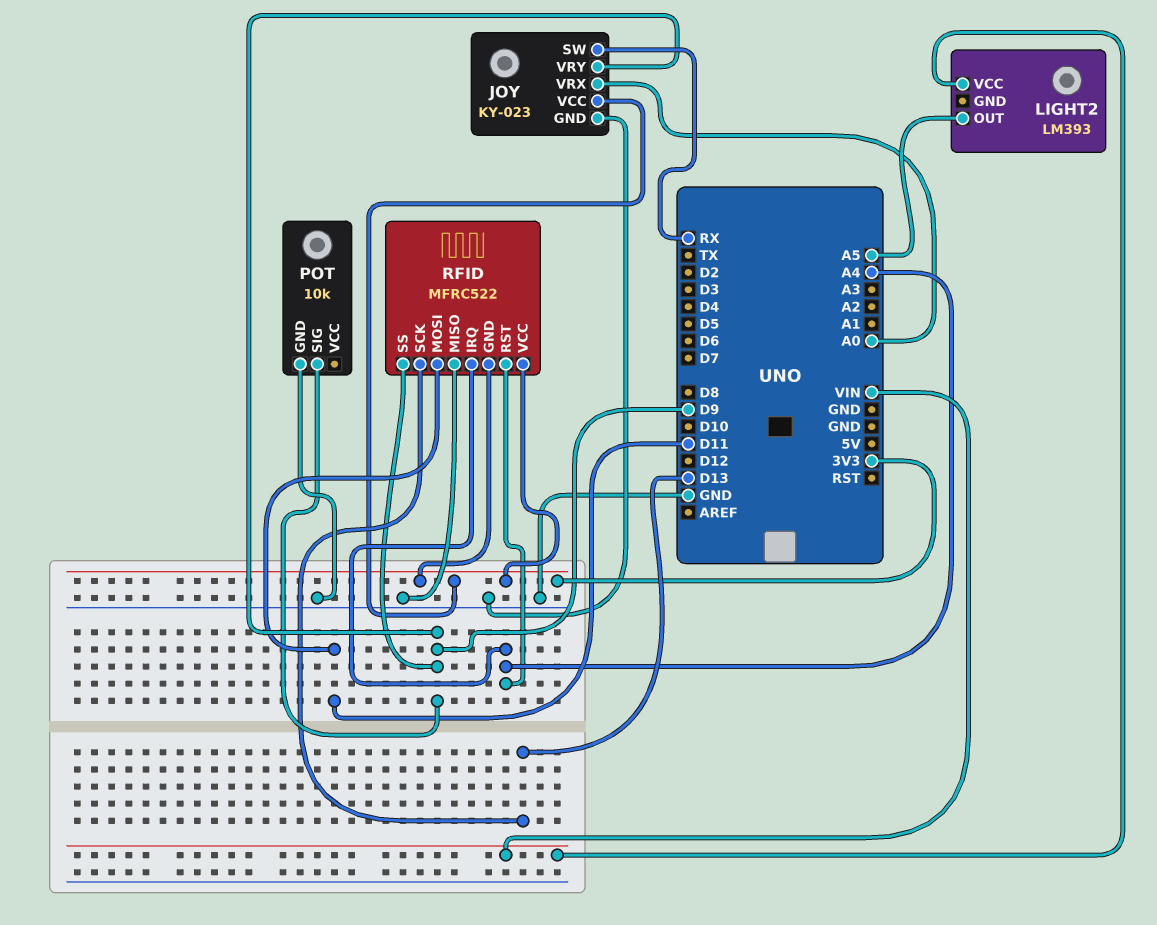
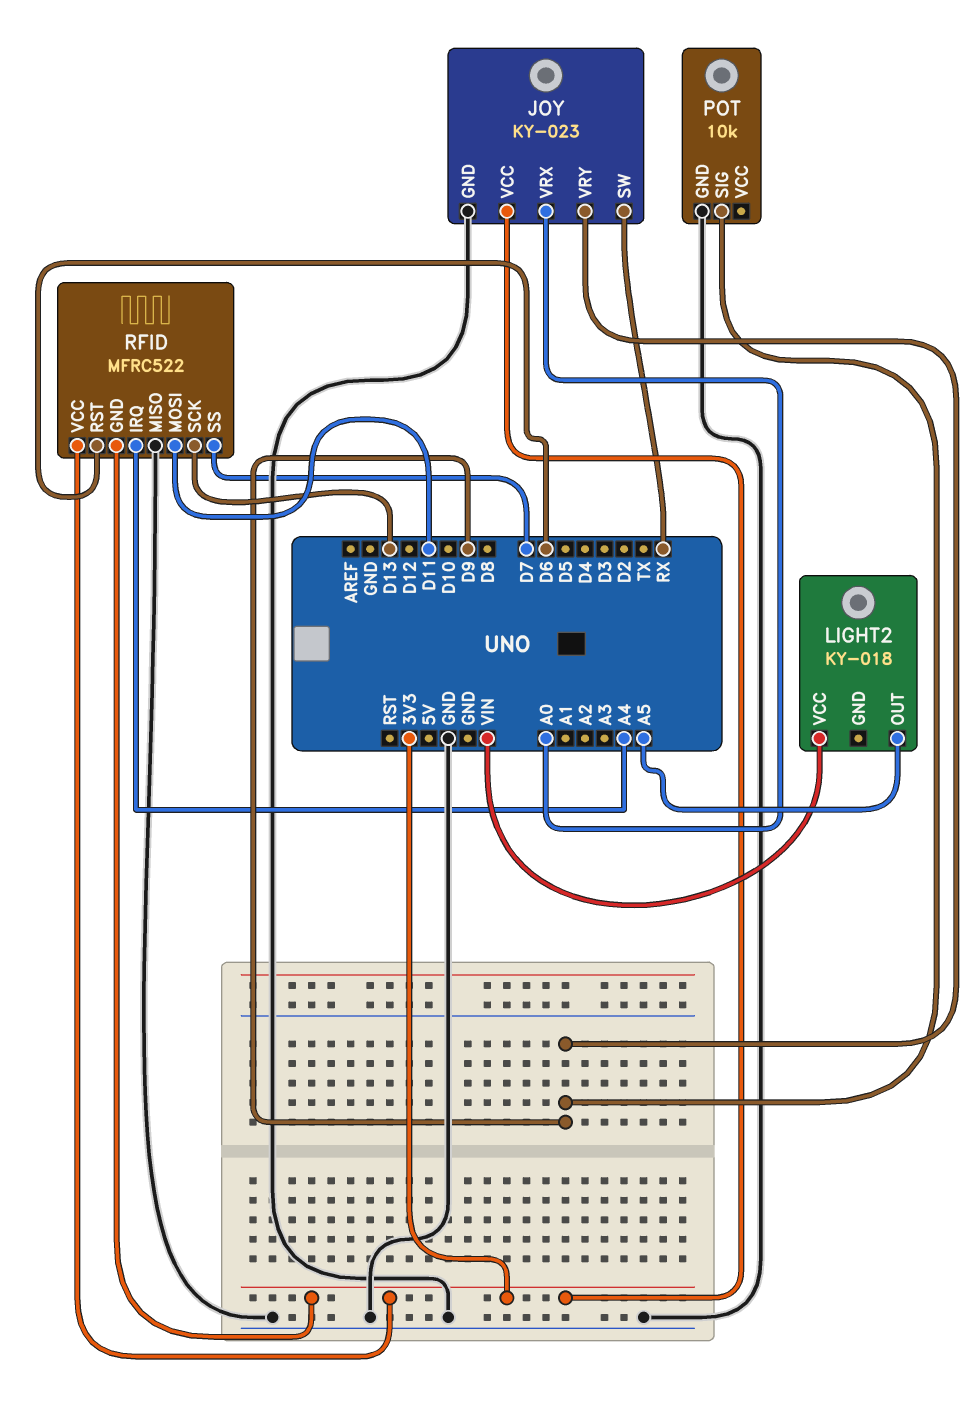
LIGHT2: LM393 -> KY-018
RFID pin RST: A4 -> D6
RFID pin SS: D9 -> D7

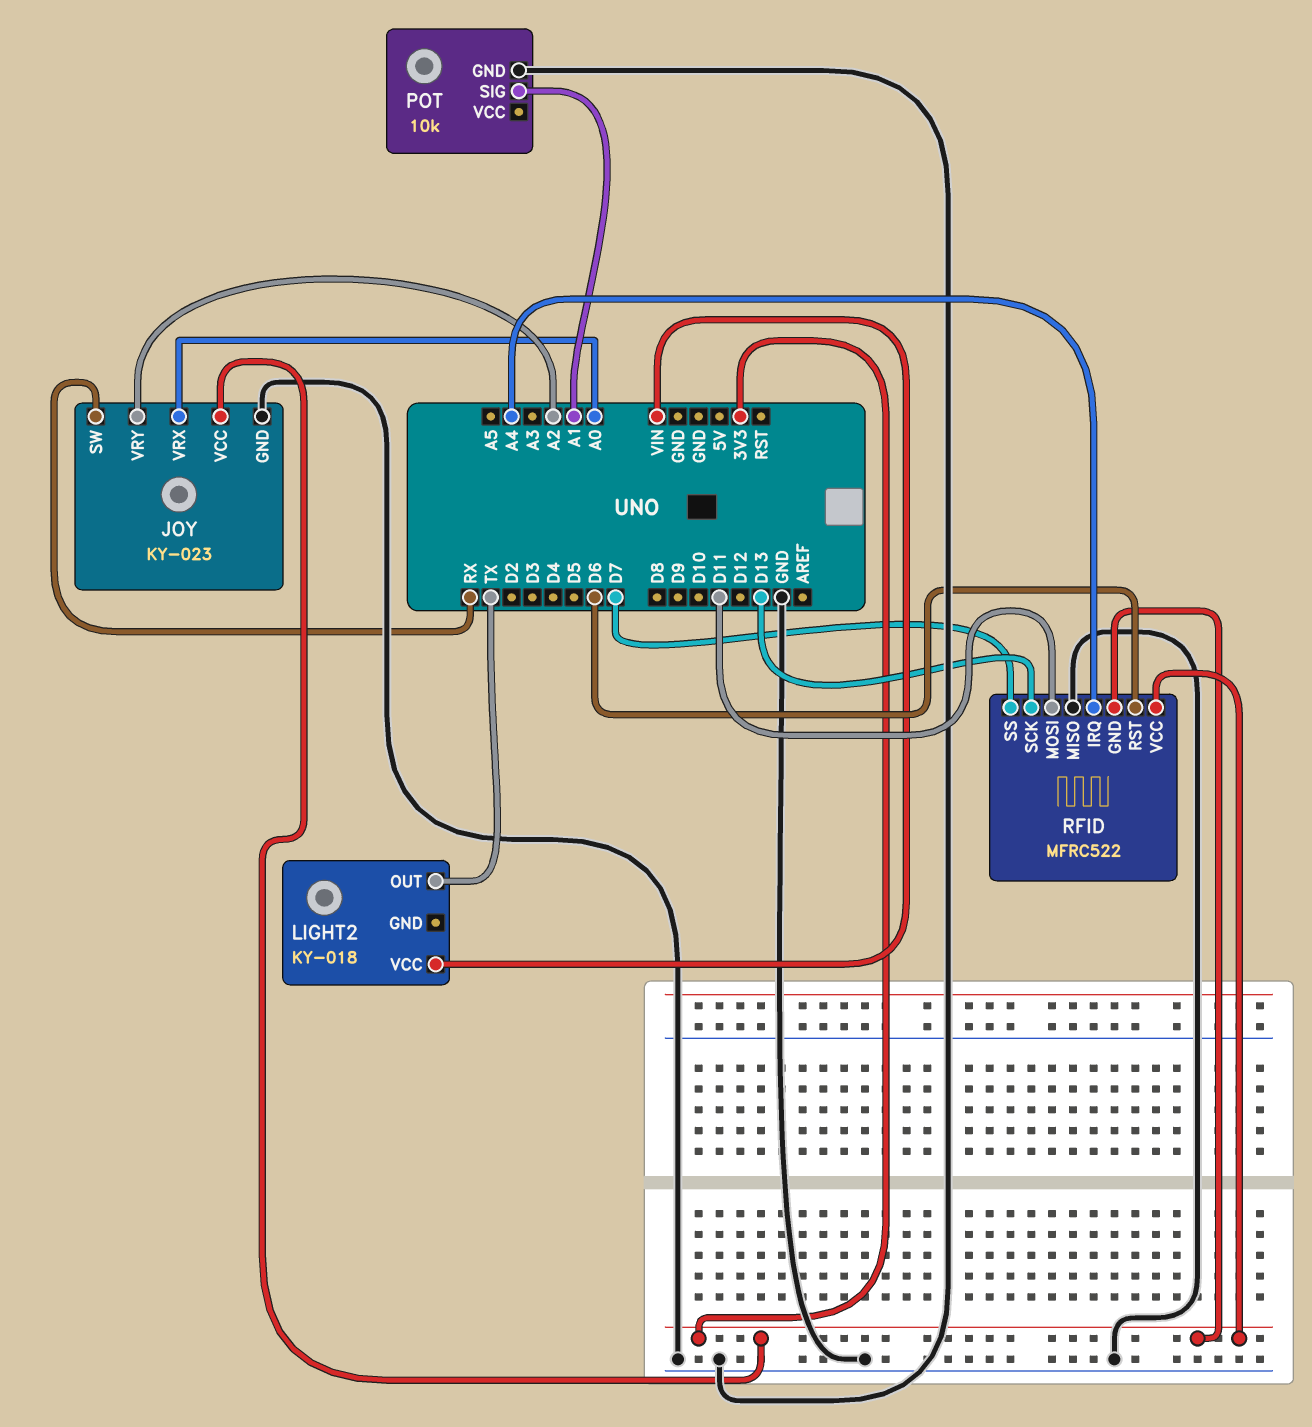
JOY pin VRY: D9 -> A2
LIGHT2 pin OUT: A5 -> TX
POT pin SIG: D9 -> A1

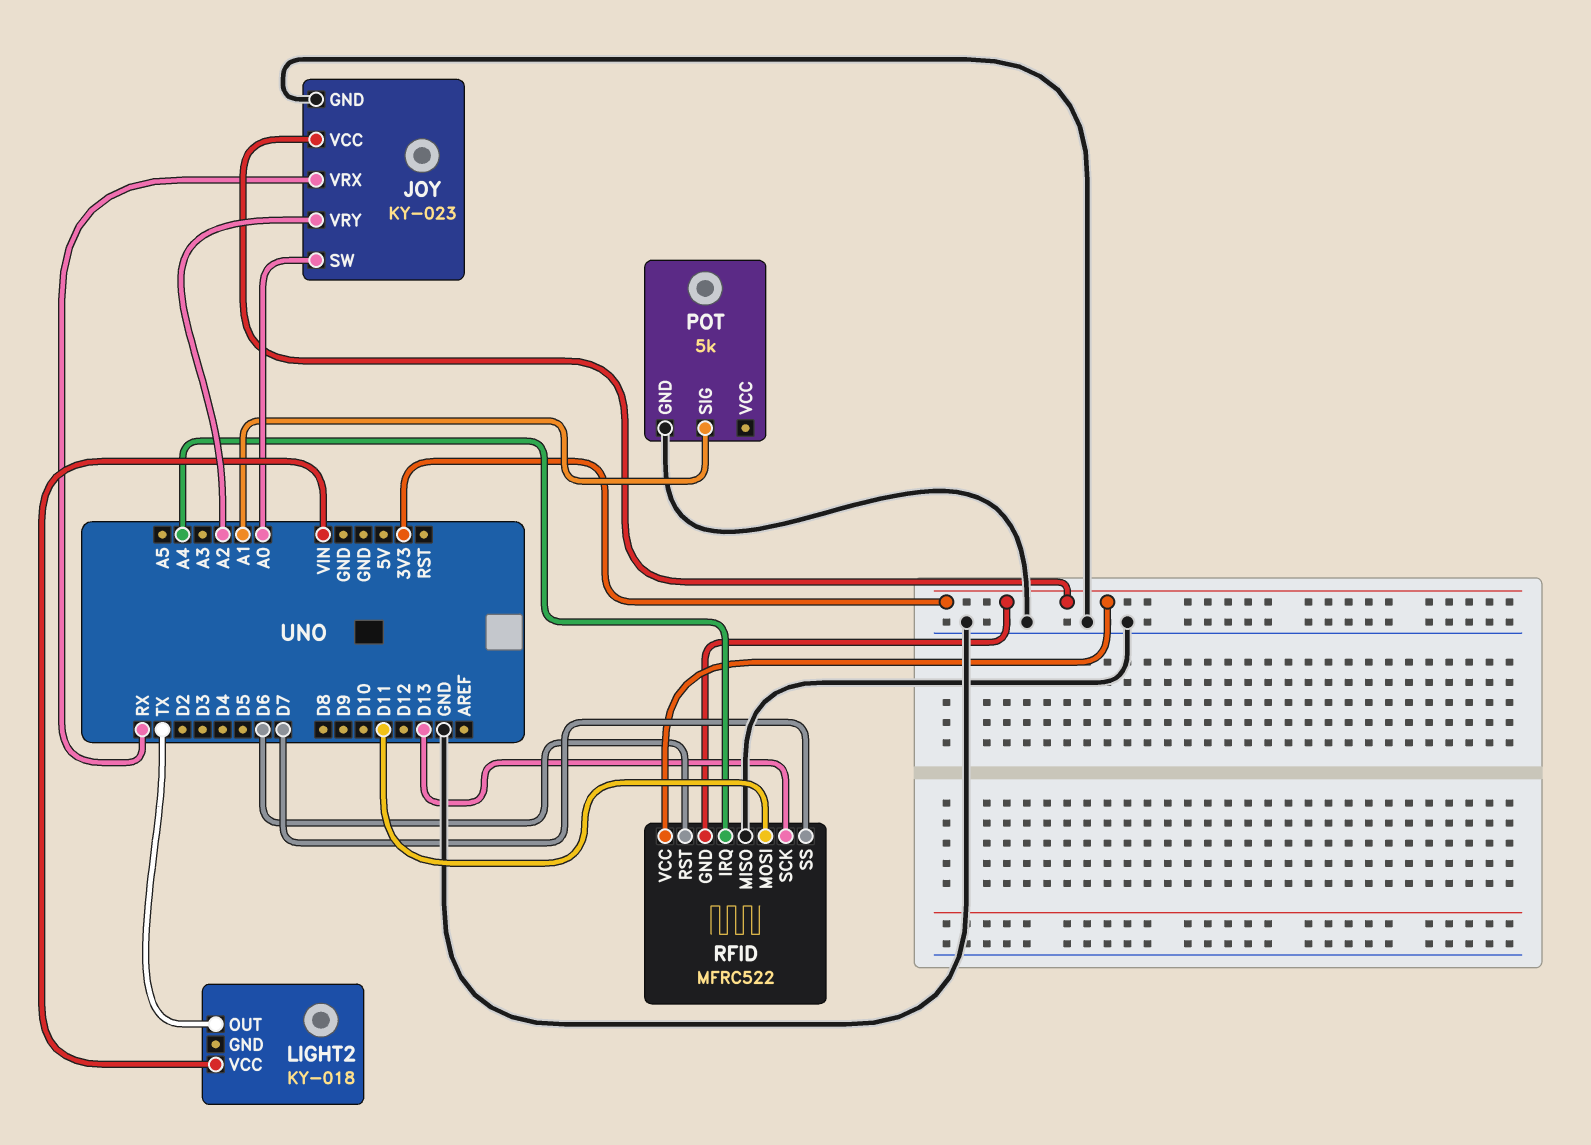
JOY pin SW: RX -> A0
JOY pin VRX: A0 -> RX
POT: 10k -> 5k

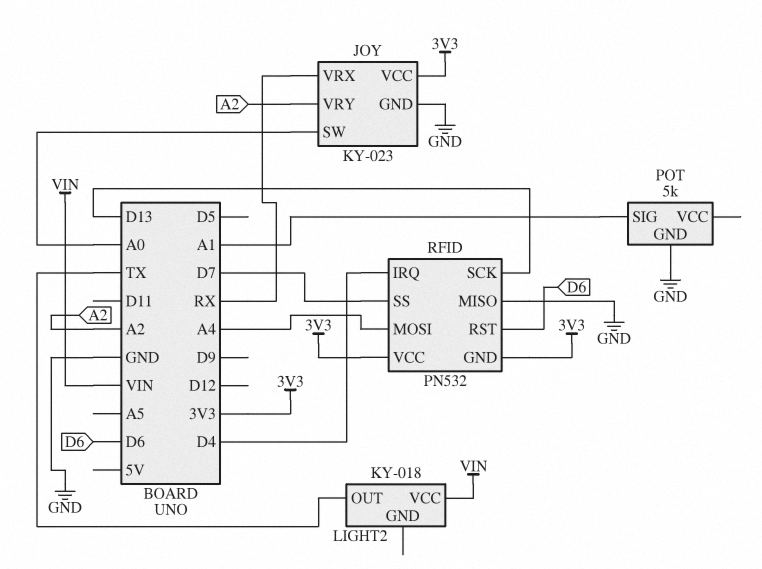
RFID: MFRC522 -> PN532
RFID pin IRQ: A4 -> D4
RFID pin MOSI: D11 -> A4

